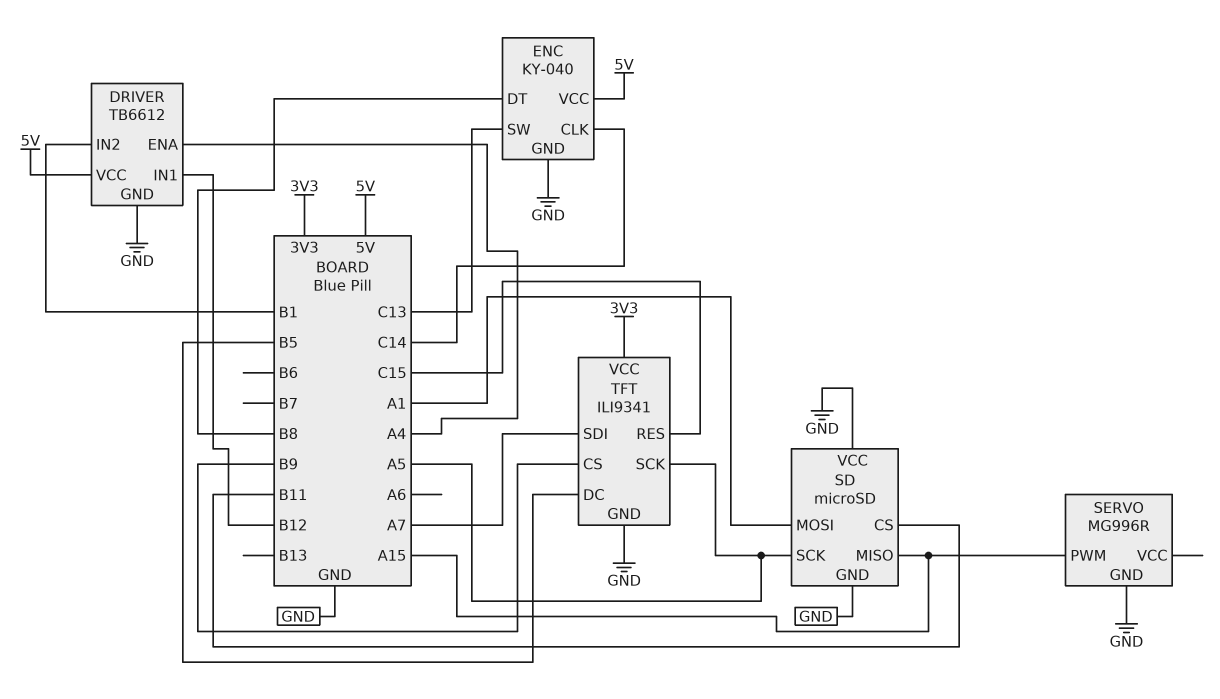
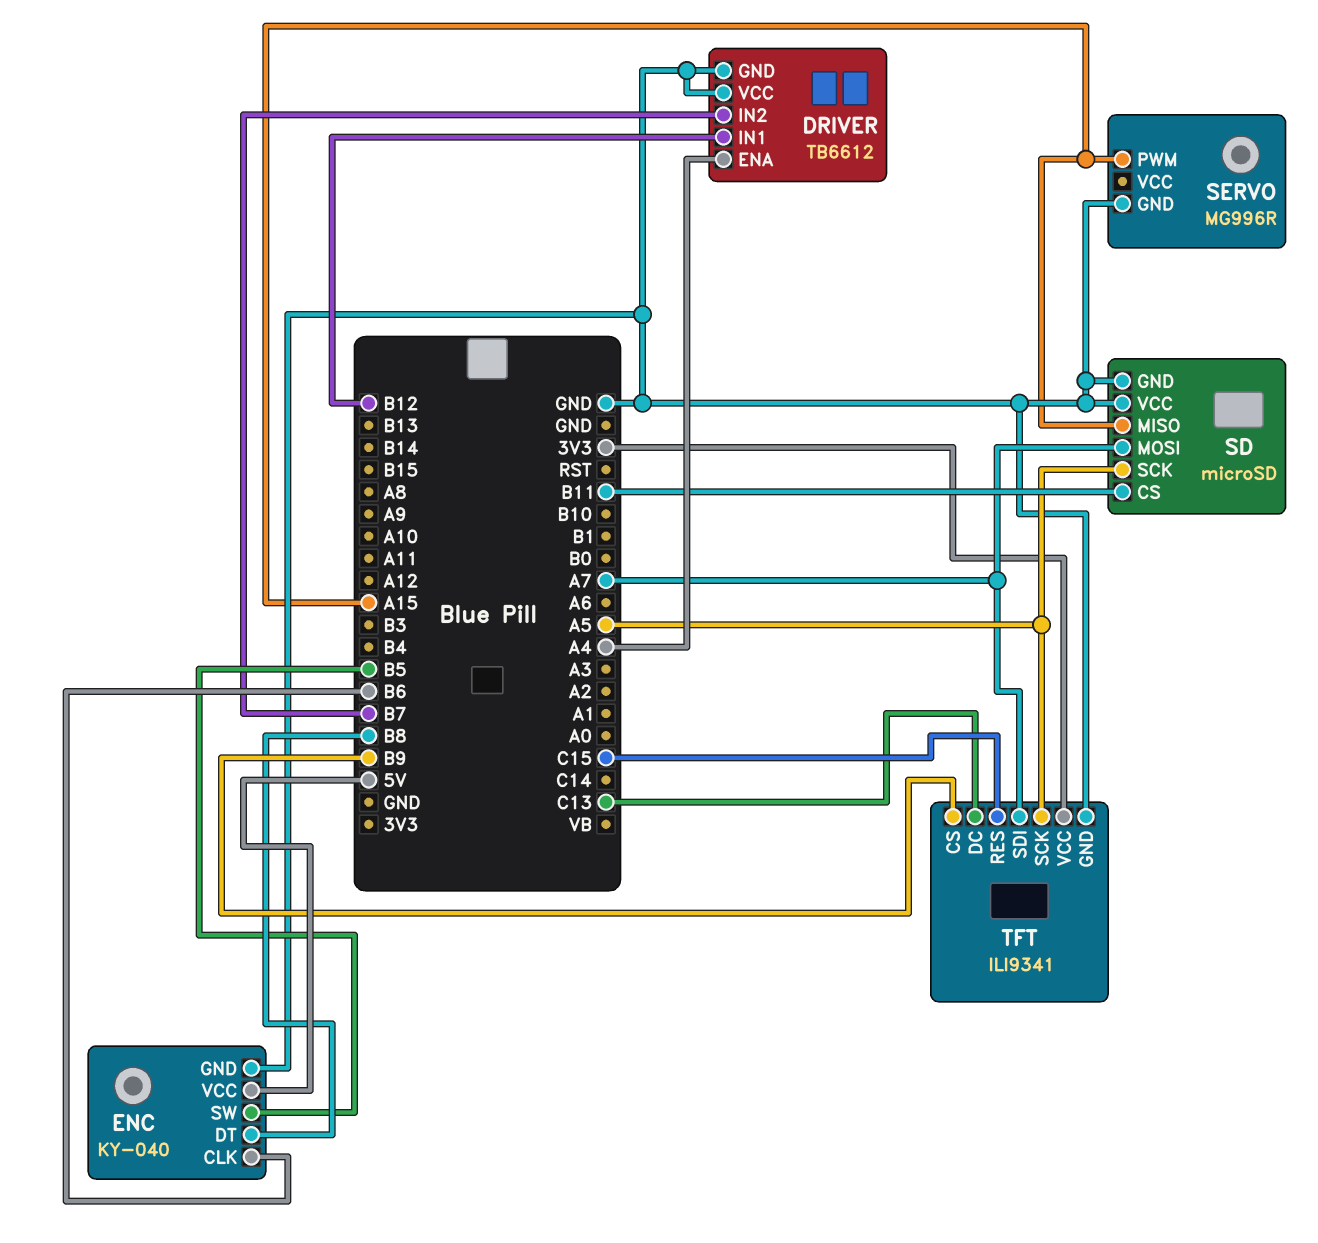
DRIVER pin IN2: B1 -> B7
DRIVER pin VCC: 5V -> GND
ENC pin CLK: C14 -> B6
ENC pin SW: C13 -> B5
SD pin MOSI: A1 -> A7
TFT pin DC: B5 -> C13

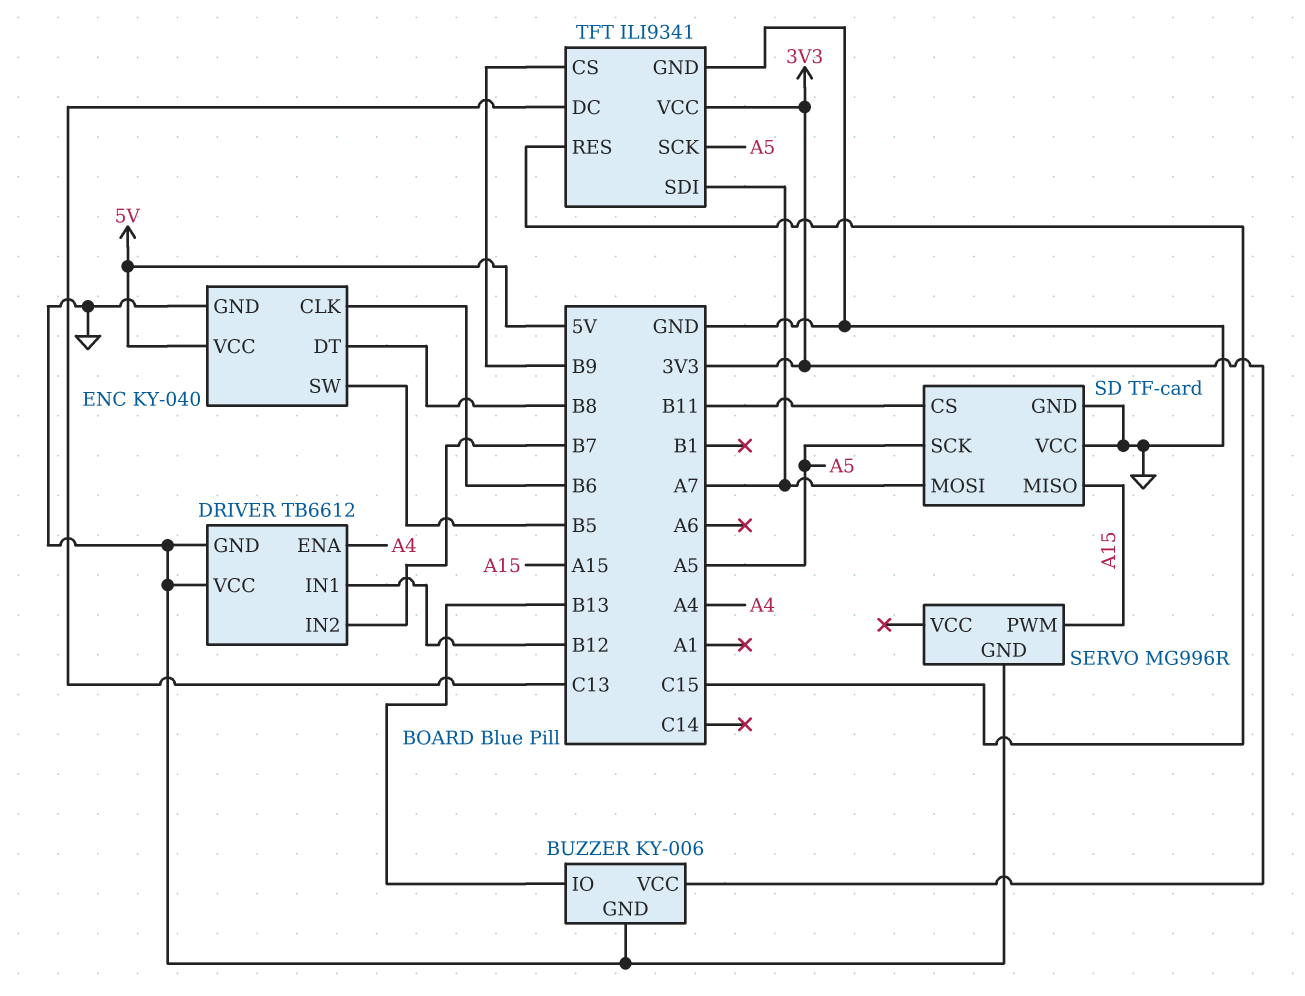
BUZZER: none -> KY-006
BUZZER pin GND: none -> GND
BUZZER pin IO: none -> B13
BUZZER pin VCC: none -> 3V3
SD: microSD -> TF-card

